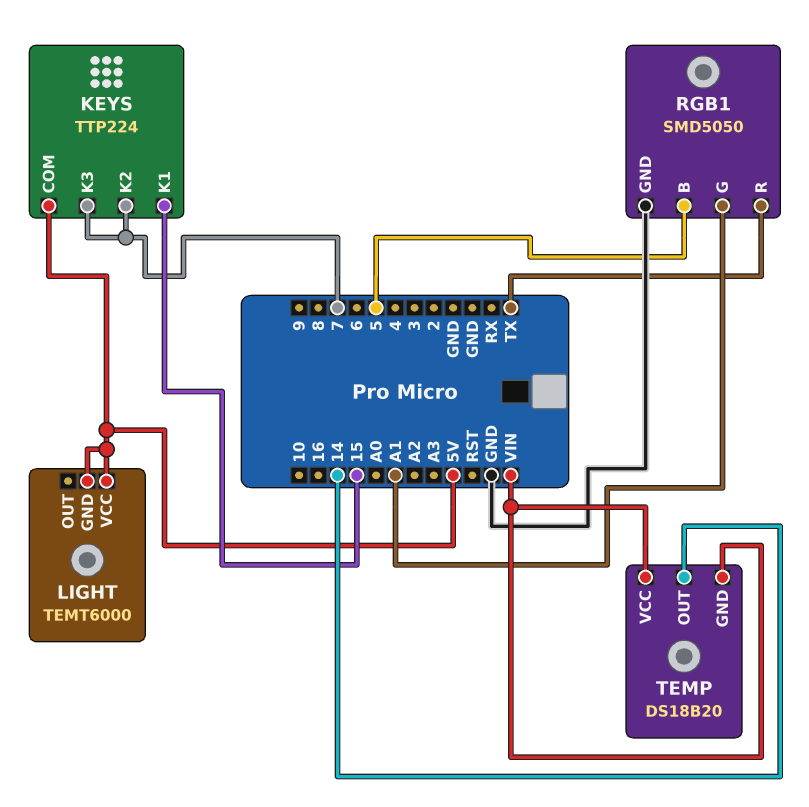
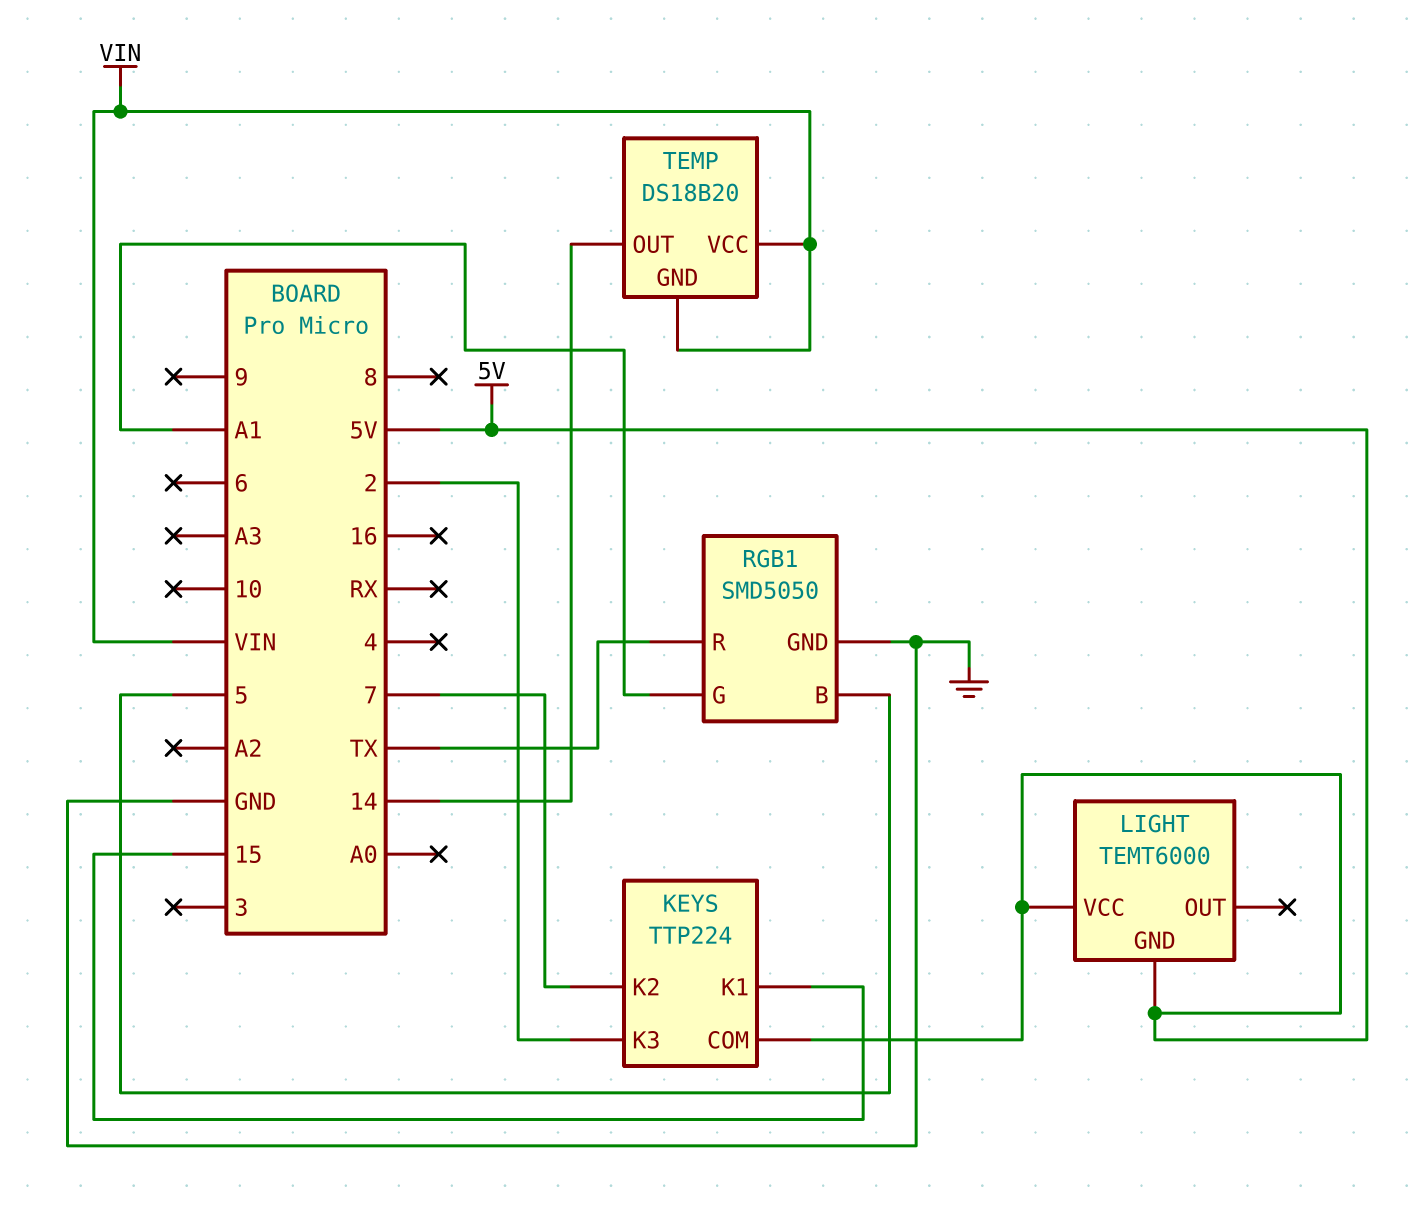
KEYS pin K3: 7 -> 2

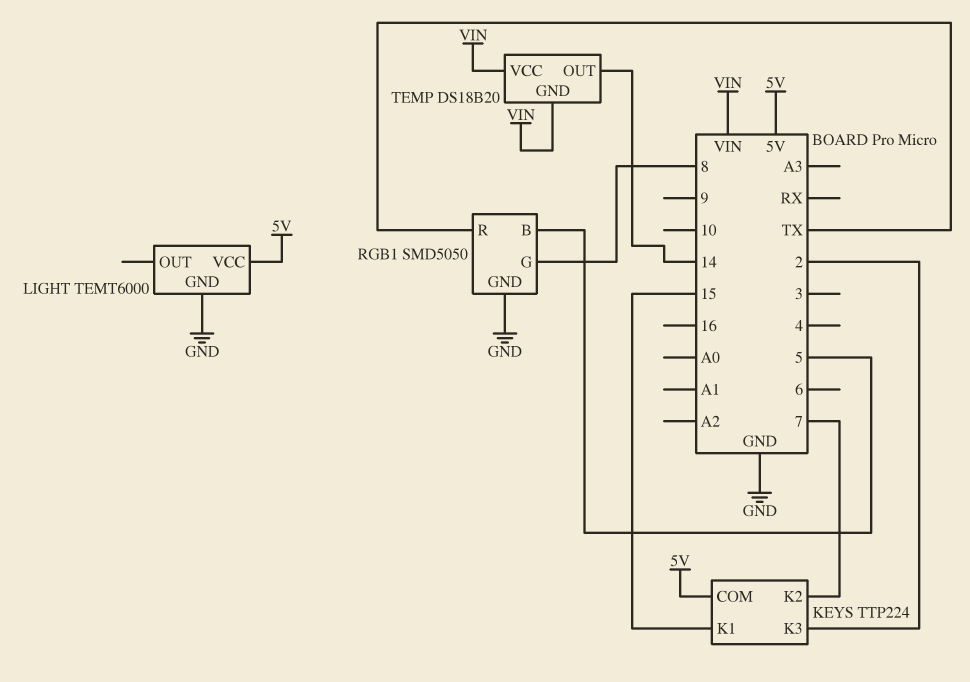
LIGHT pin GND: 5V -> GND
RGB1 pin G: A1 -> 8

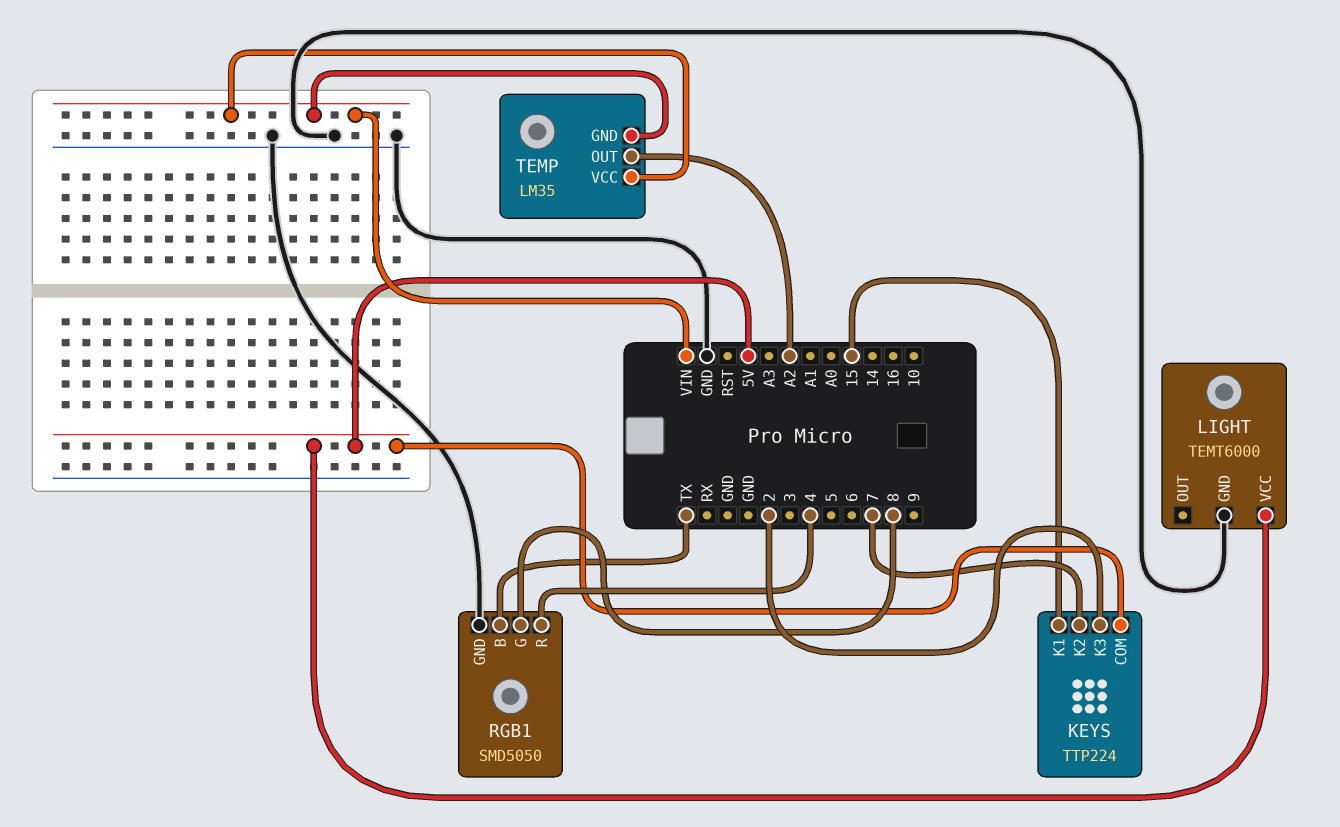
RGB1 pin B: 5 -> TX
RGB1 pin R: TX -> 4
TEMP: DS18B20 -> LM35
TEMP pin OUT: 14 -> A2

